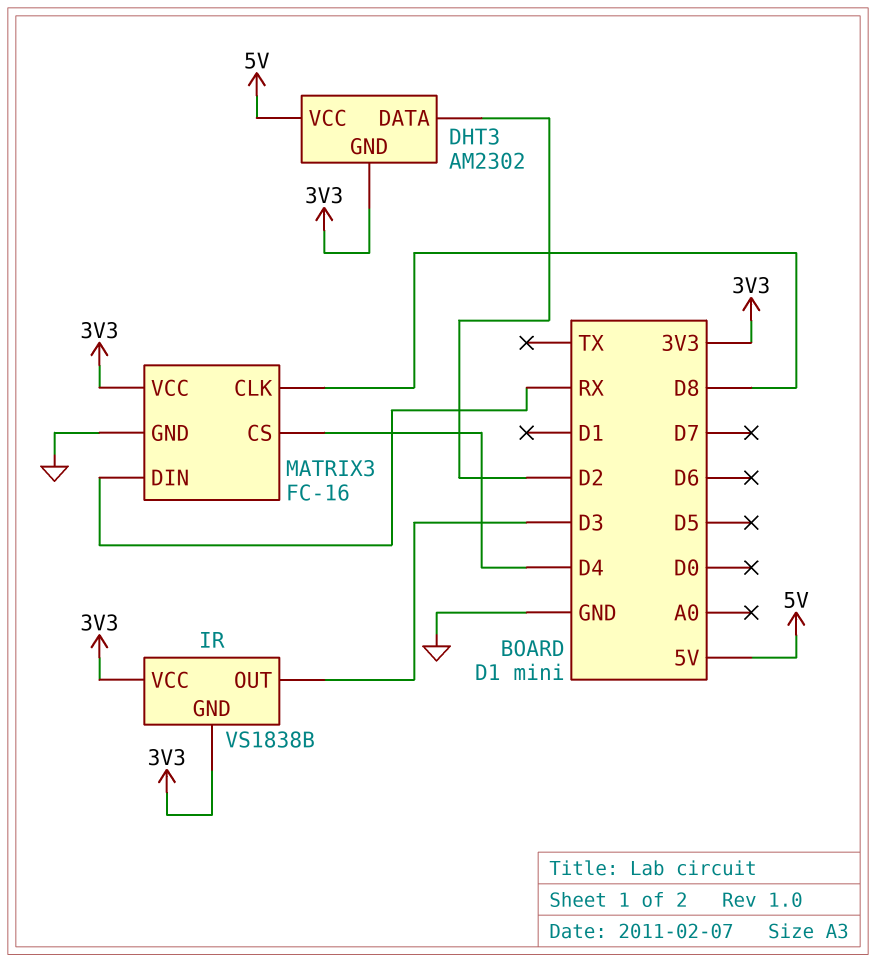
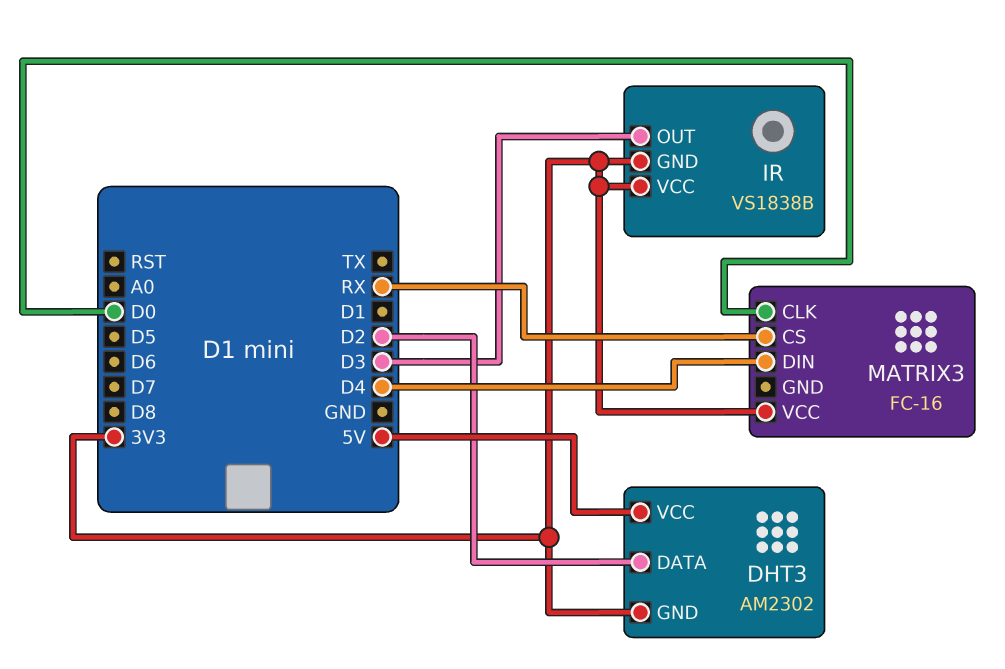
MATRIX3 pin CLK: D8 -> D0
MATRIX3 pin CS: D4 -> RX
MATRIX3 pin DIN: RX -> D4
MATRIX3 pin GND: GND -> none

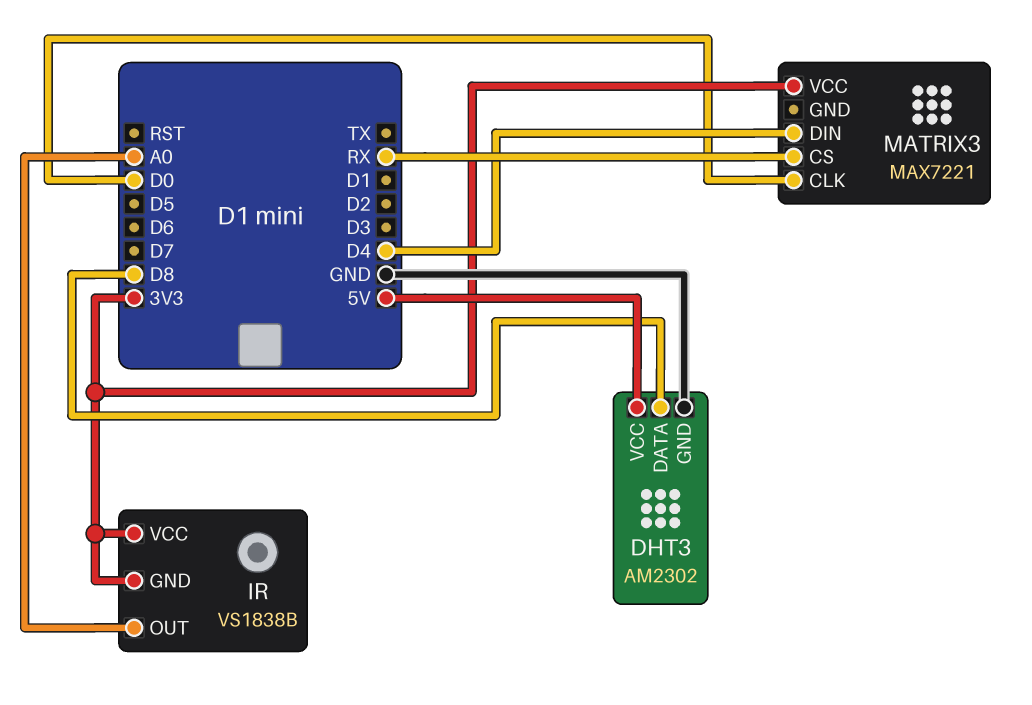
DHT3 pin DATA: D2 -> D8
DHT3 pin GND: 3V3 -> GND
IR pin OUT: D3 -> A0
MATRIX3: FC-16 -> MAX7221

